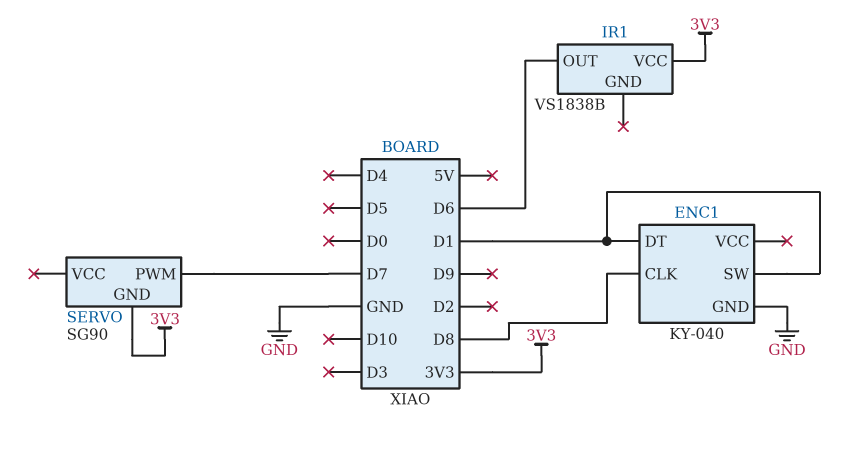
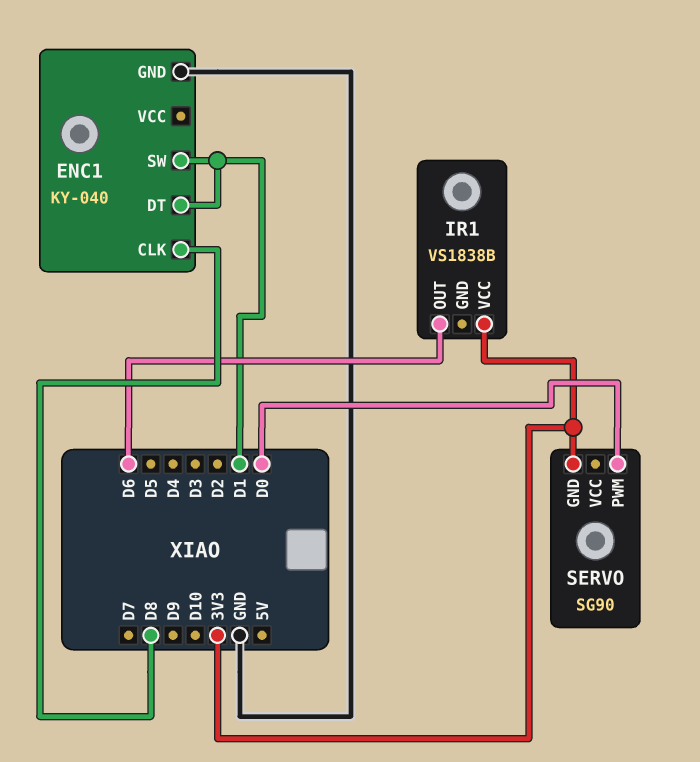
SERVO pin PWM: D7 -> D0

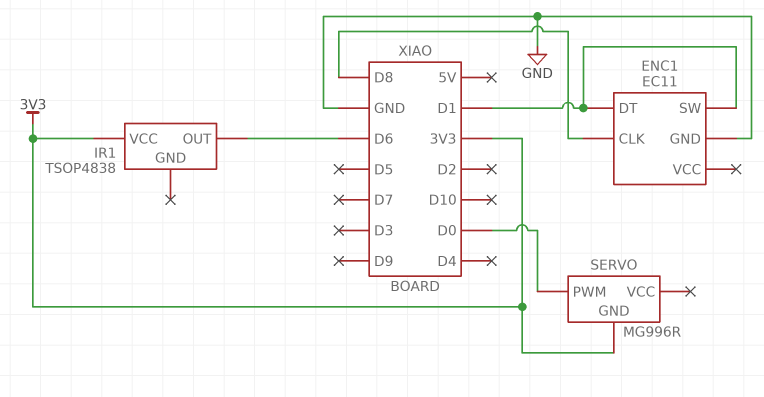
ENC1: KY-040 -> EC11
IR1: VS1838B -> TSOP4838
SERVO: SG90 -> MG996R

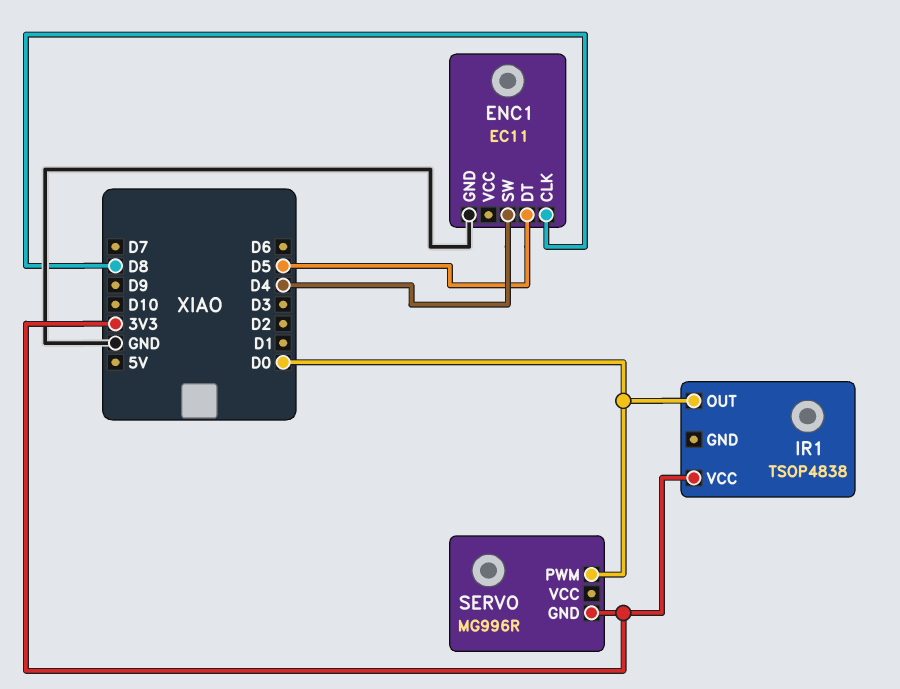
ENC1 pin DT: D1 -> D5
ENC1 pin SW: D1 -> D4
IR1 pin OUT: D6 -> D0

